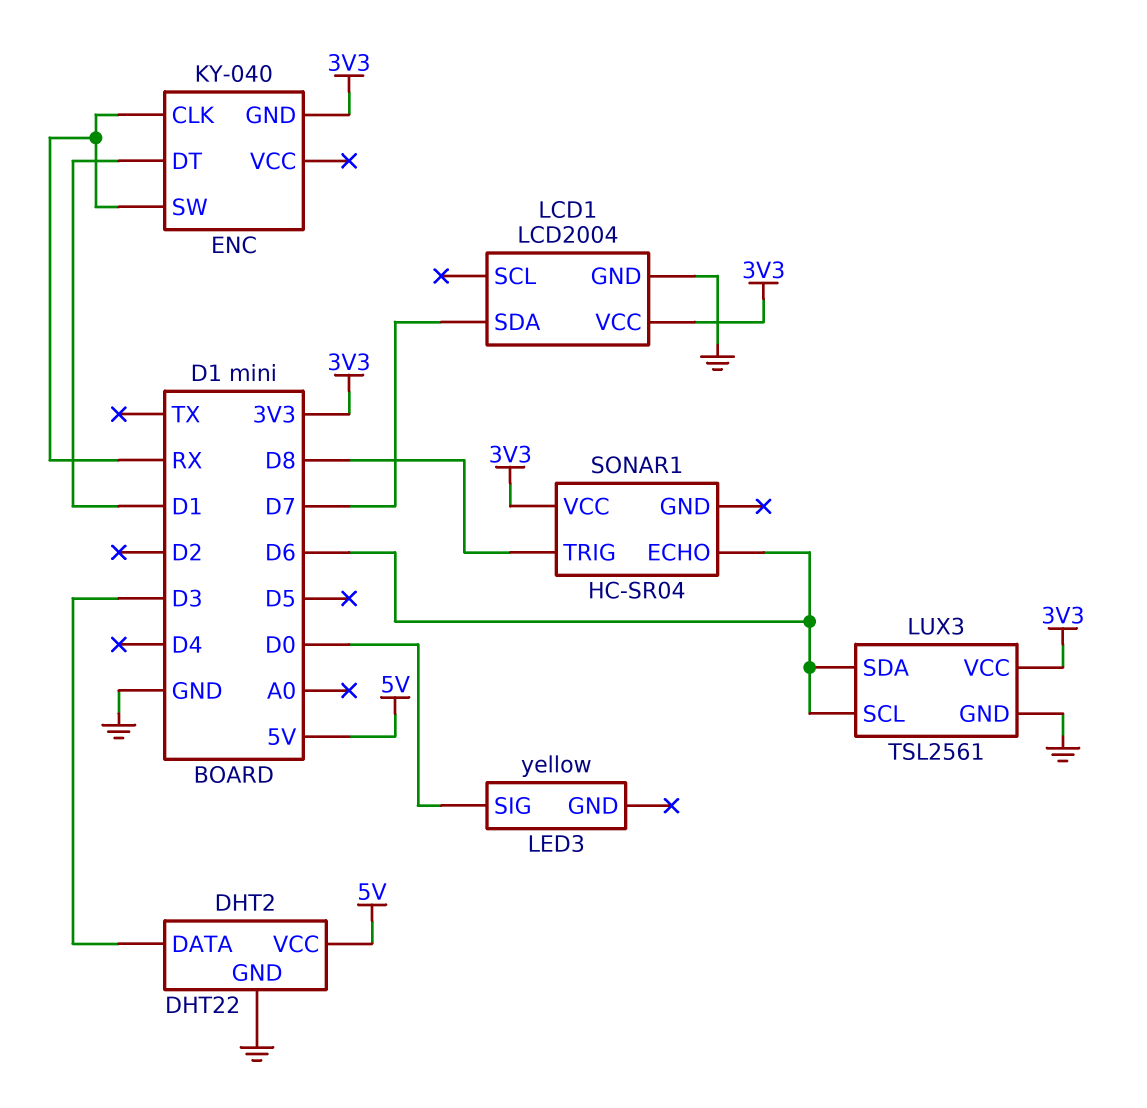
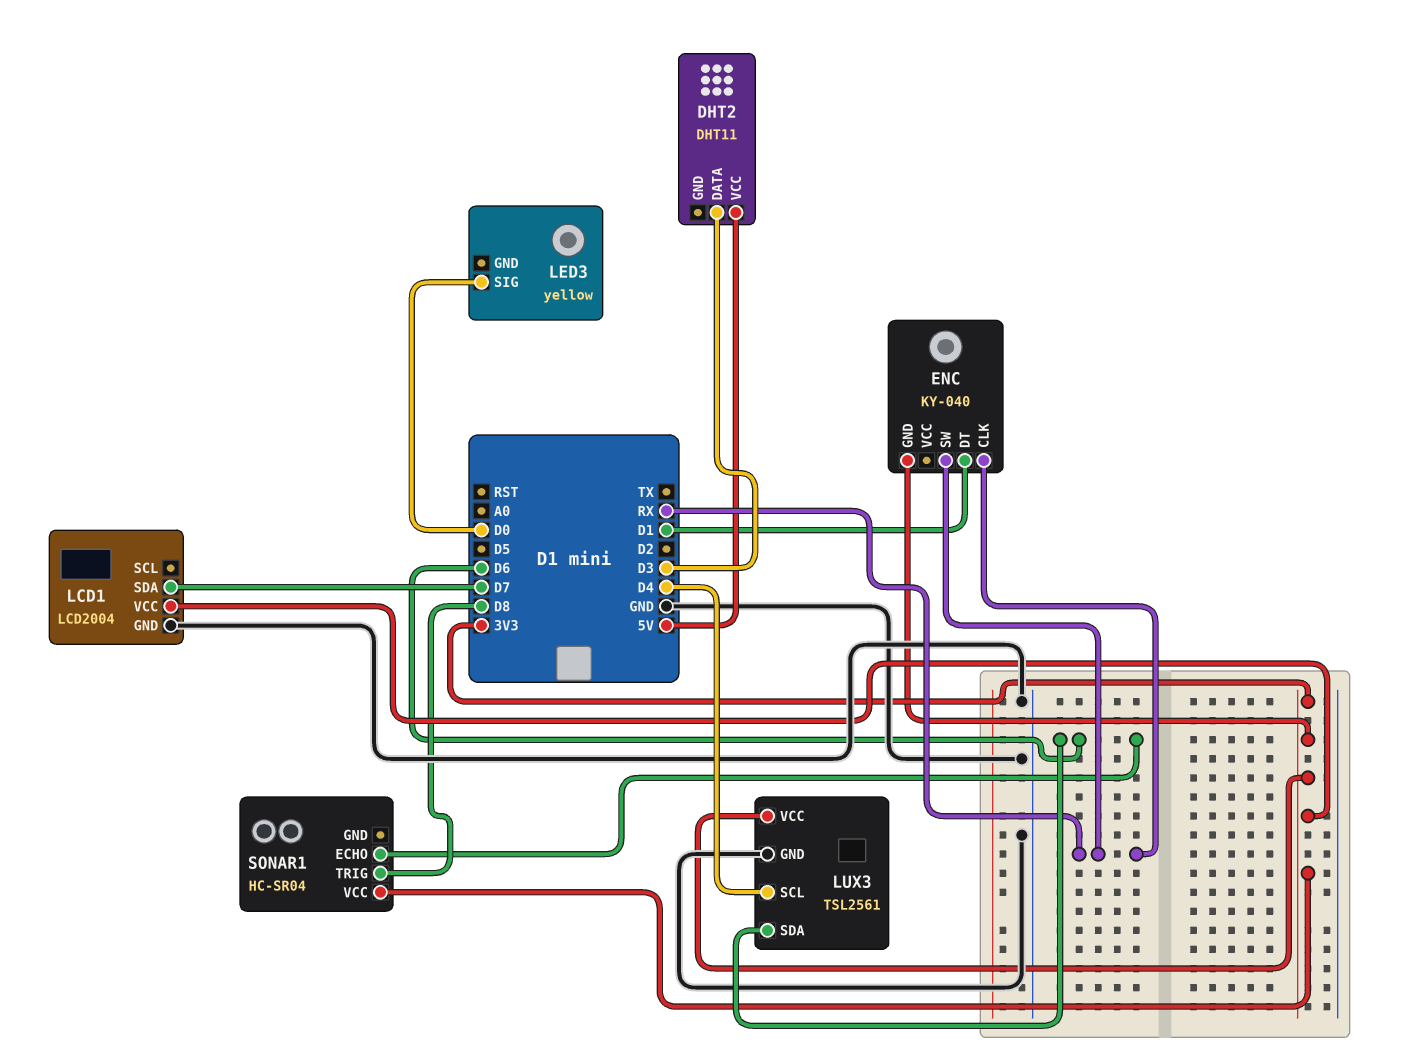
DHT2: DHT22 -> DHT11
DHT2 pin GND: GND -> none
LUX3 pin SCL: D6 -> D4

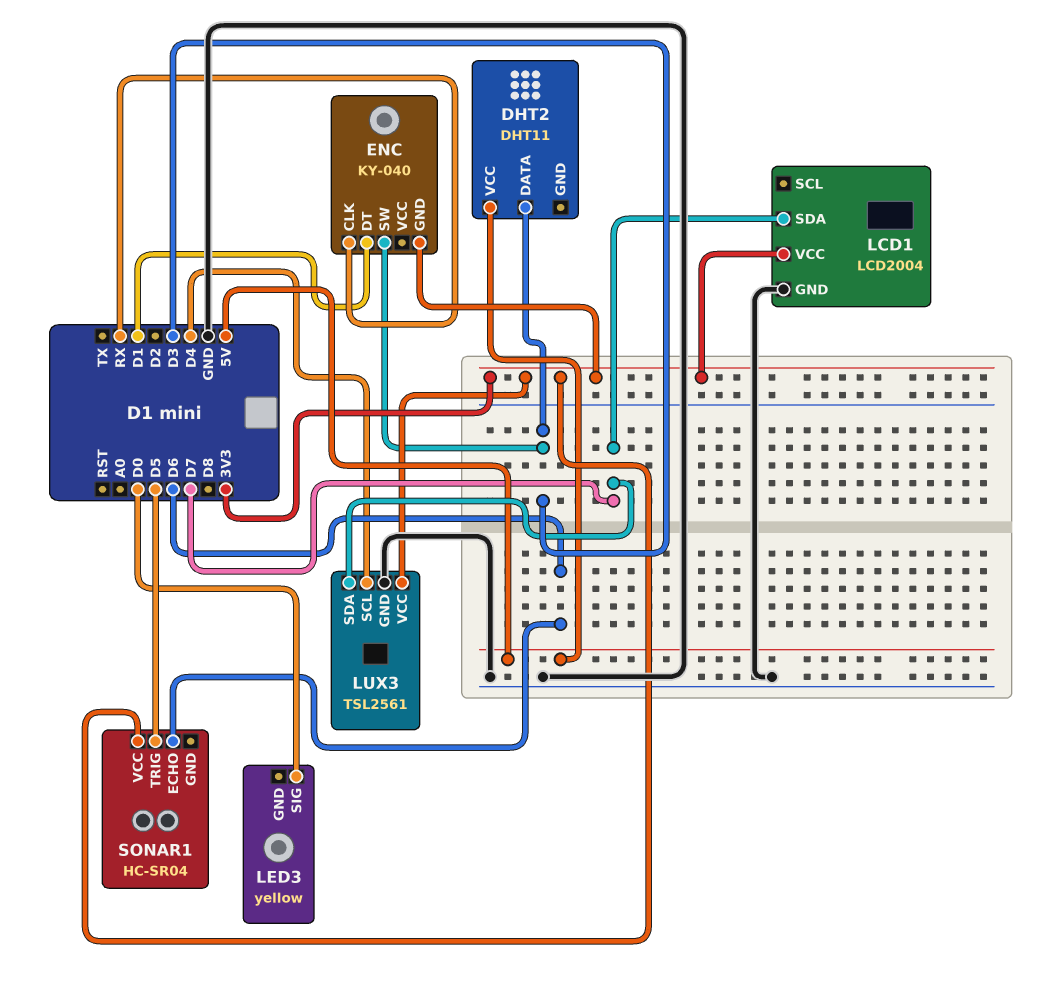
ENC pin SW: RX -> D3
LUX3 pin SDA: D6 -> D7
SONAR1 pin TRIG: D8 -> D5

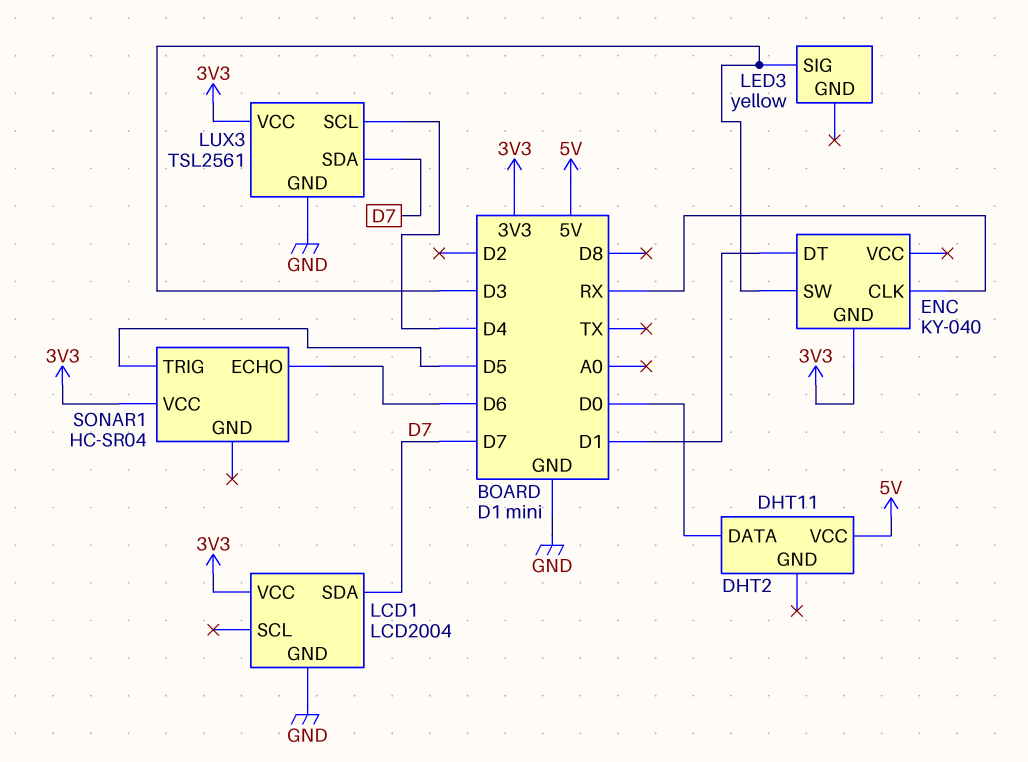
DHT2 pin DATA: D3 -> D0
LED3 pin SIG: D0 -> D3

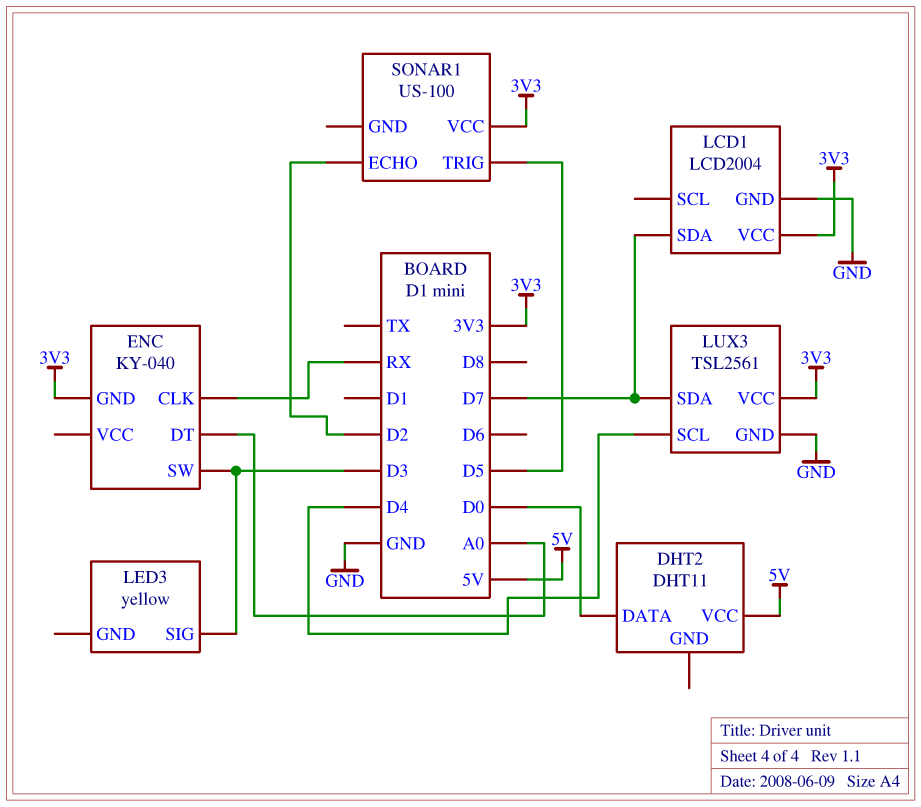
ENC pin DT: D1 -> A0
SONAR1: HC-SR04 -> US-100
SONAR1 pin ECHO: D6 -> D2

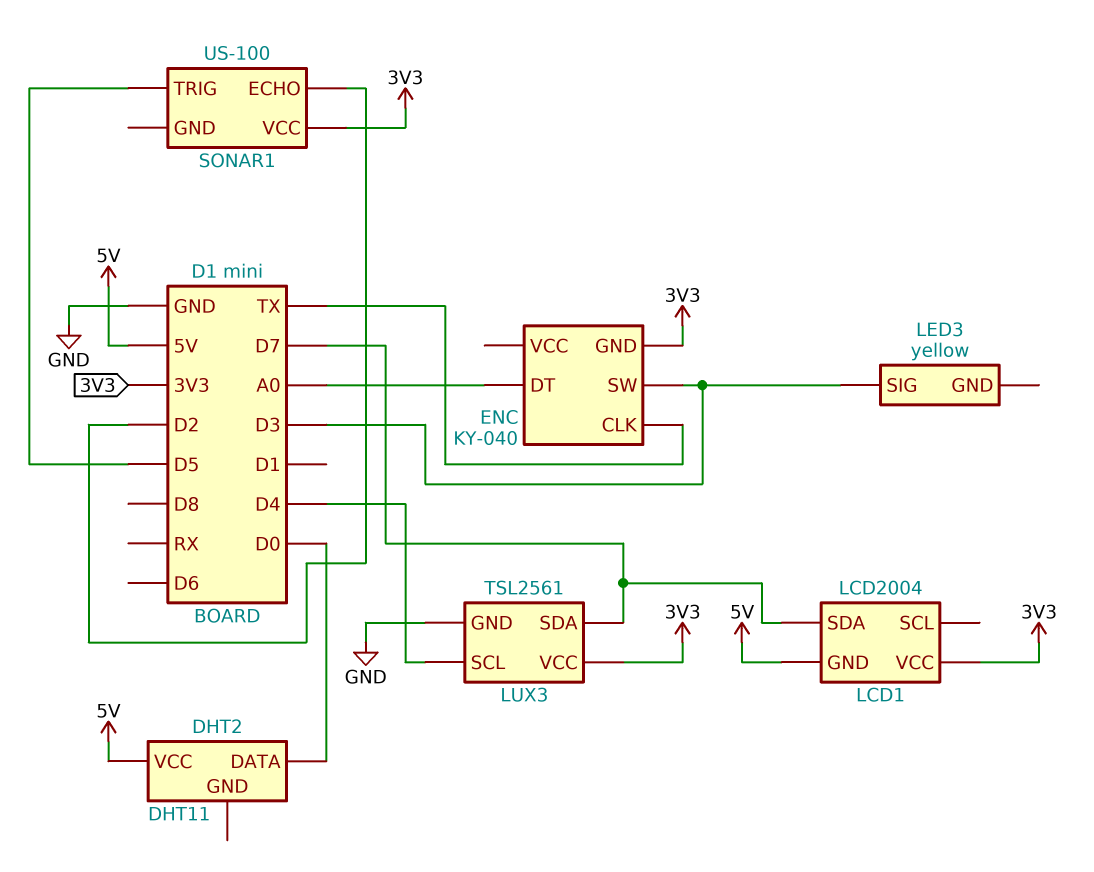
ENC pin CLK: RX -> TX
LCD1 pin GND: GND -> 5V

